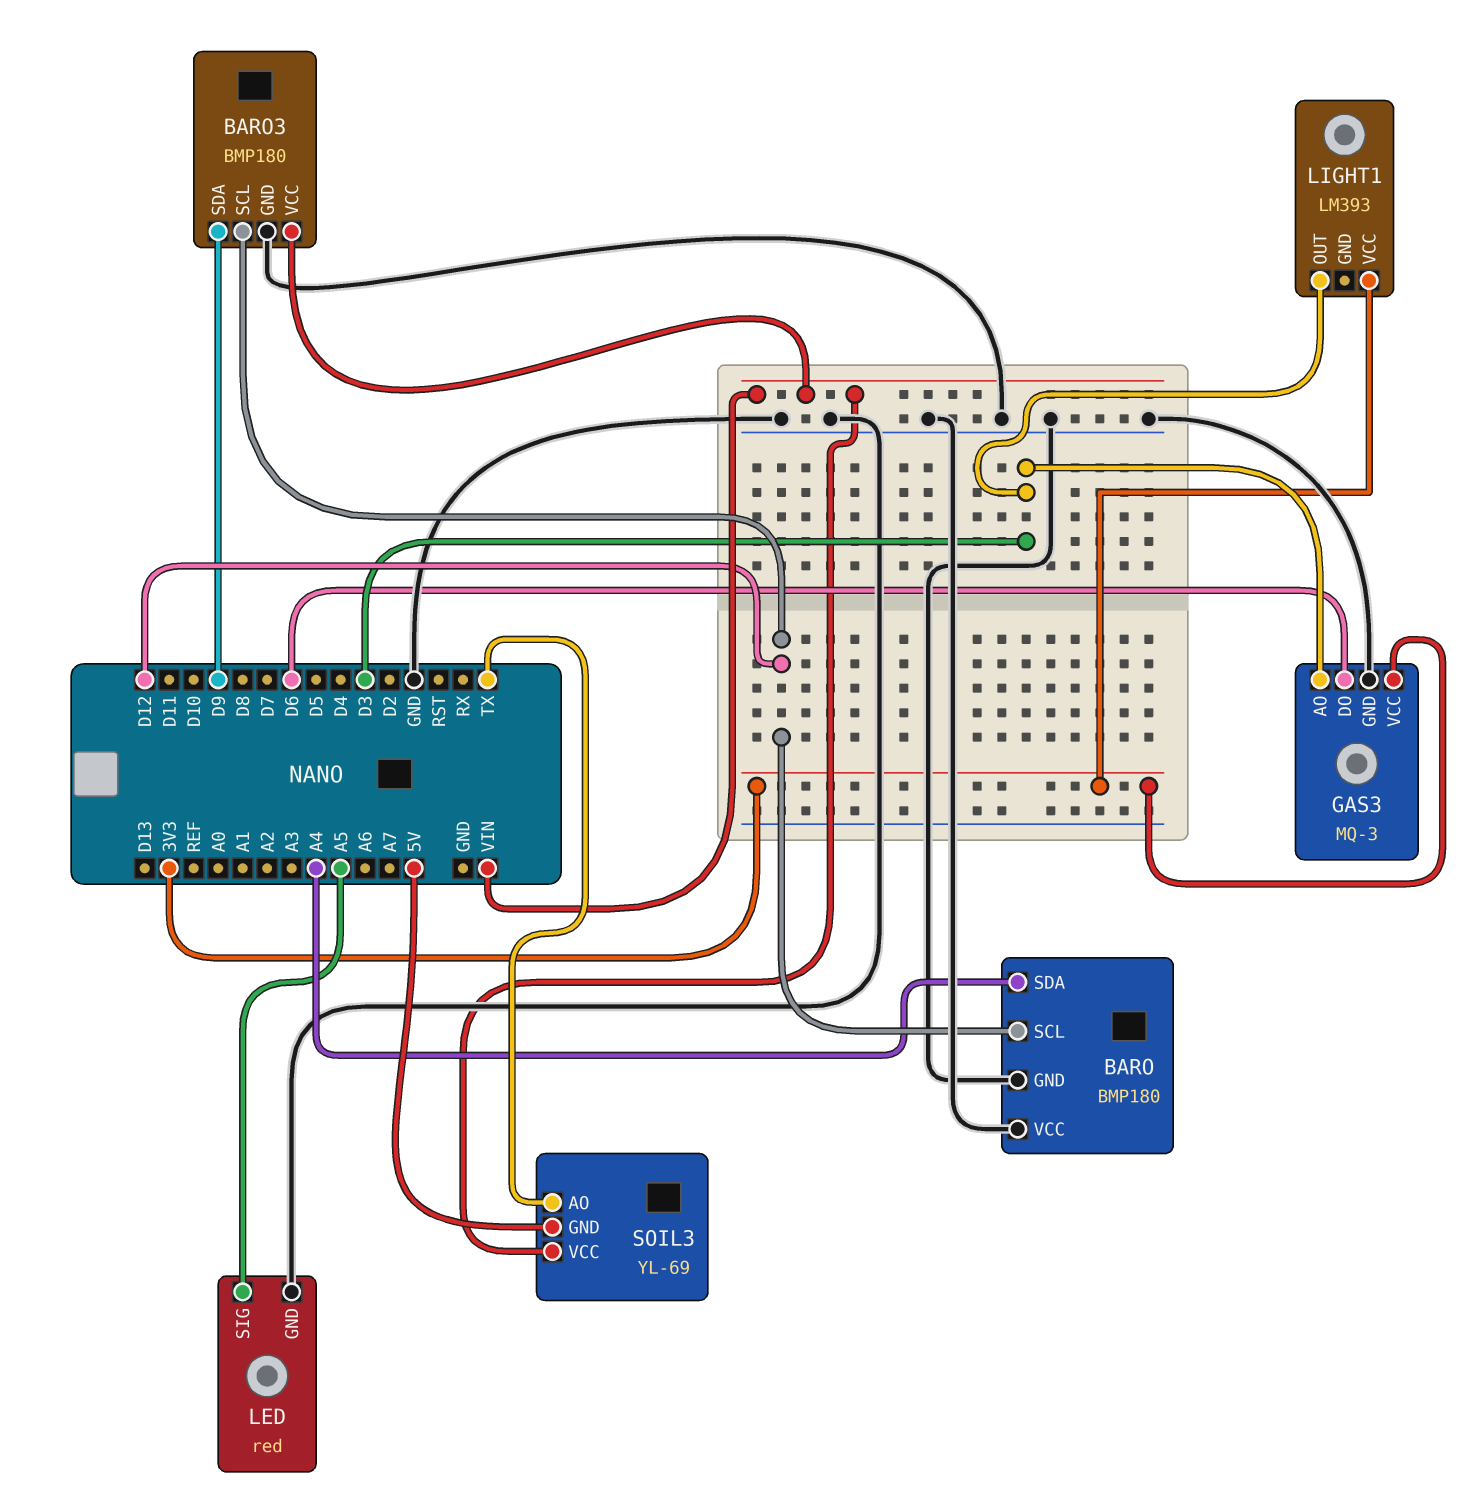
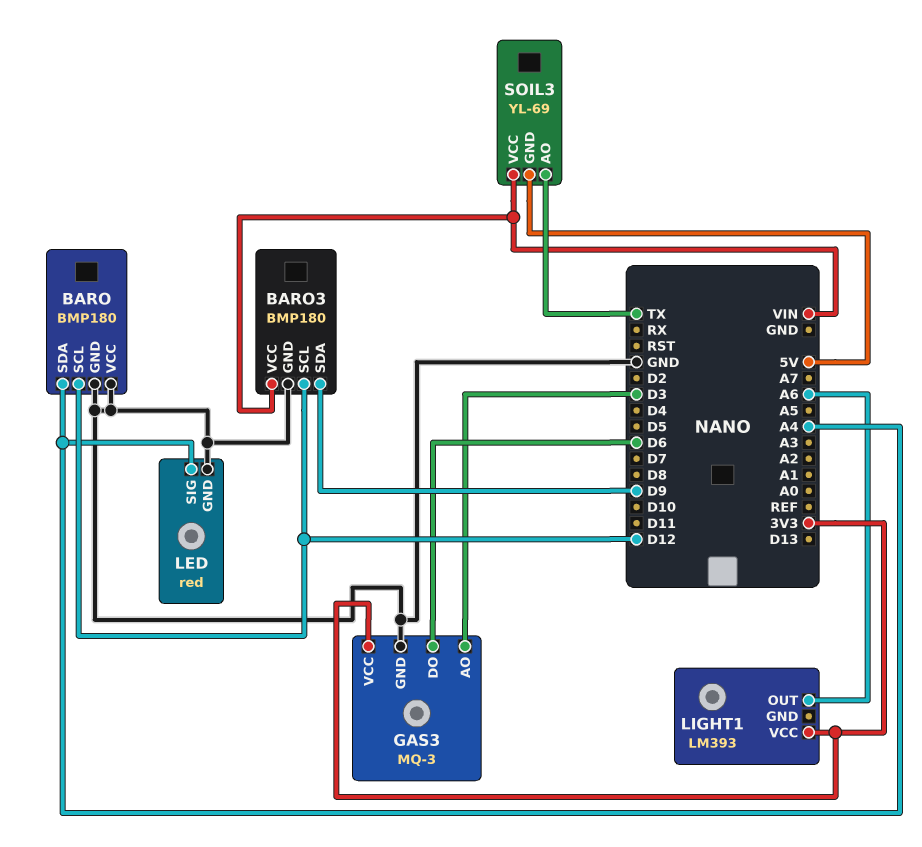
LED pin SIG: A5 -> A4
LIGHT1 pin OUT: D3 -> A6

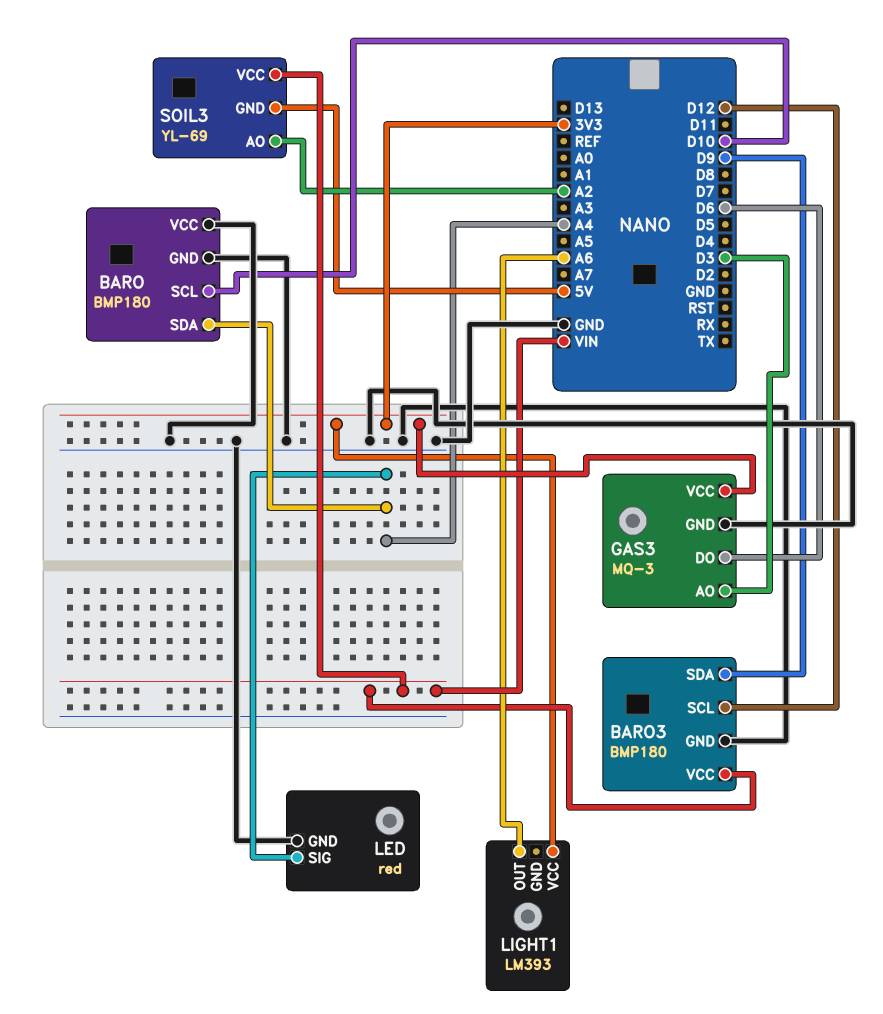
BARO pin SCL: D12 -> D10
SOIL3 pin AO: TX -> A2

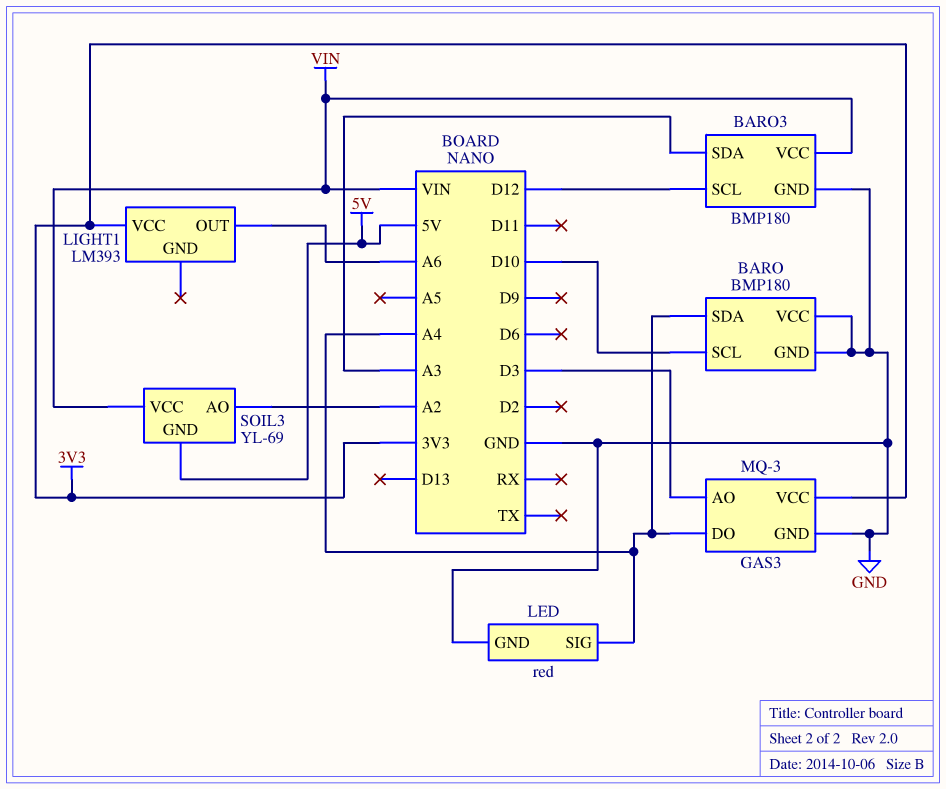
BARO3 pin SDA: D9 -> A3
GAS3 pin DO: D6 -> A4

